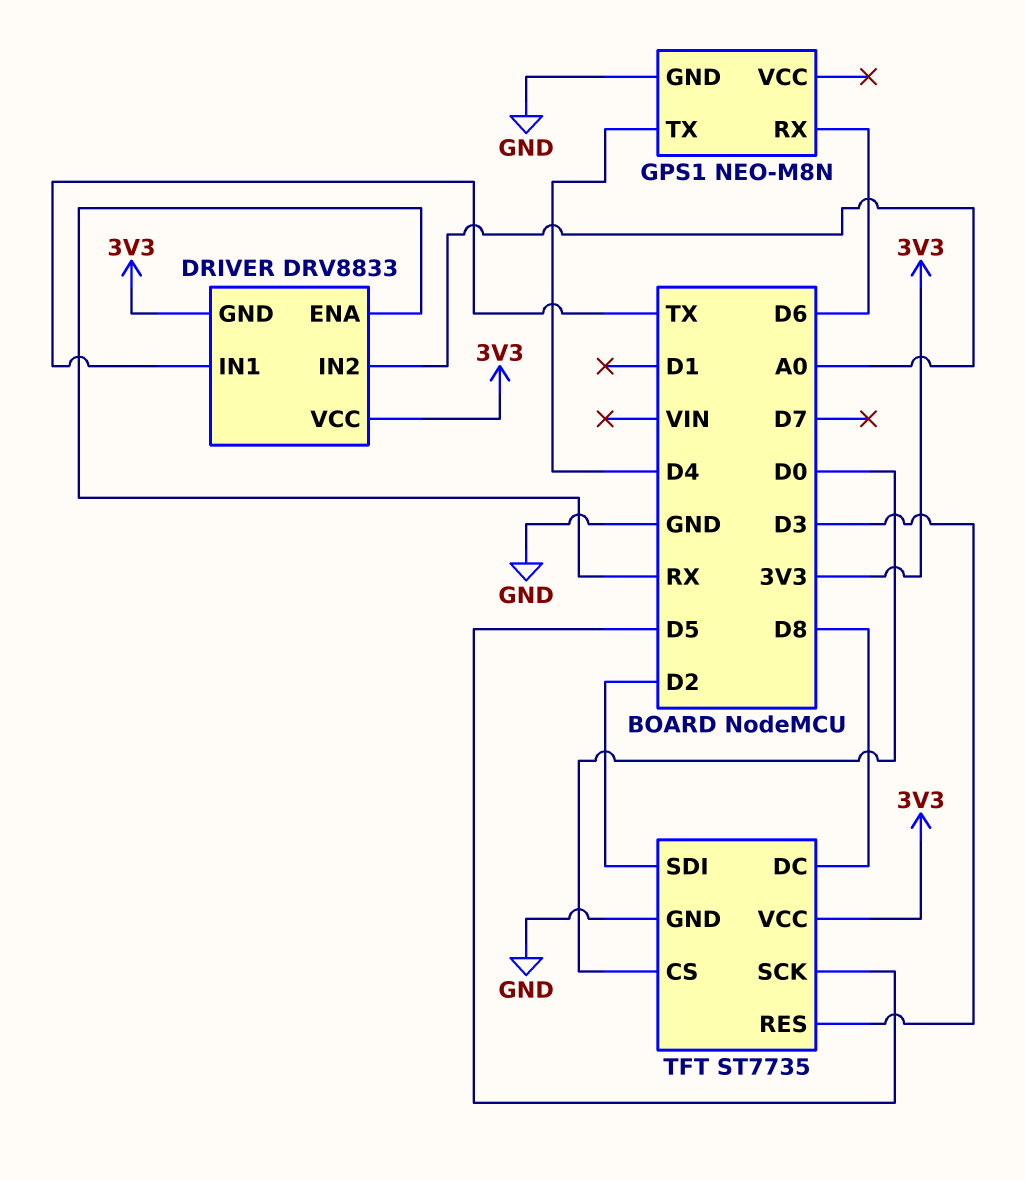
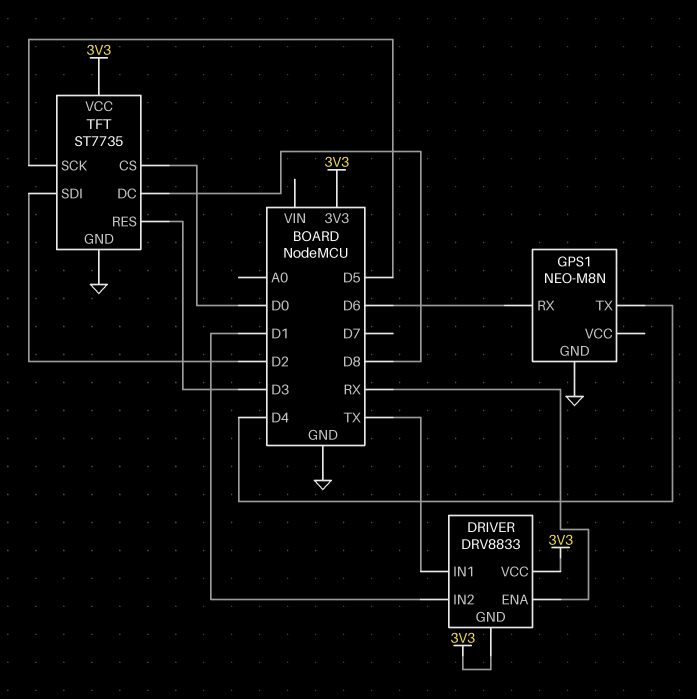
DRIVER pin IN2: A0 -> D1

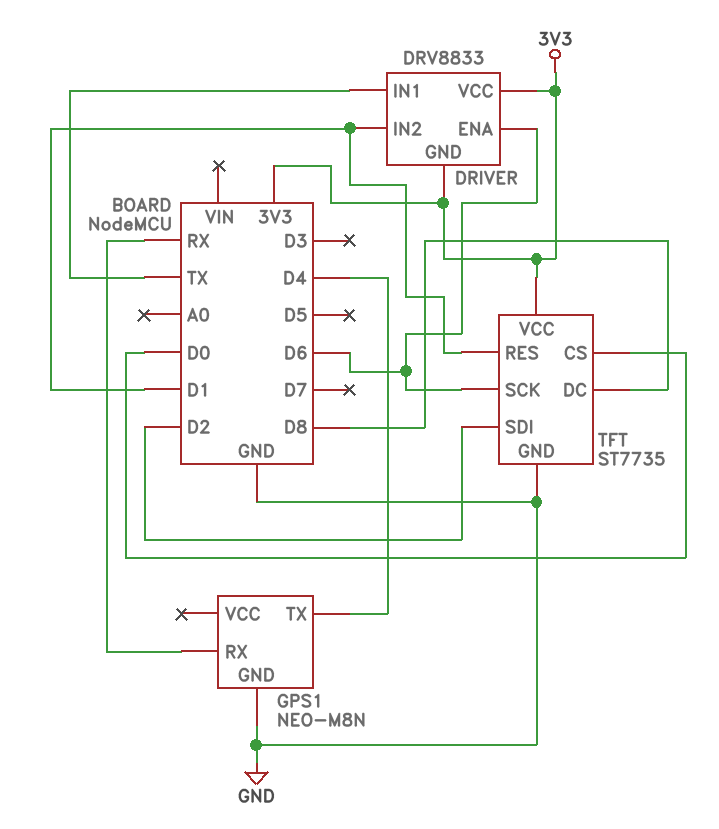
DRIVER pin ENA: RX -> D6
GPS1 pin RX: D6 -> RX
TFT pin RES: D3 -> D1
TFT pin SCK: D5 -> D6

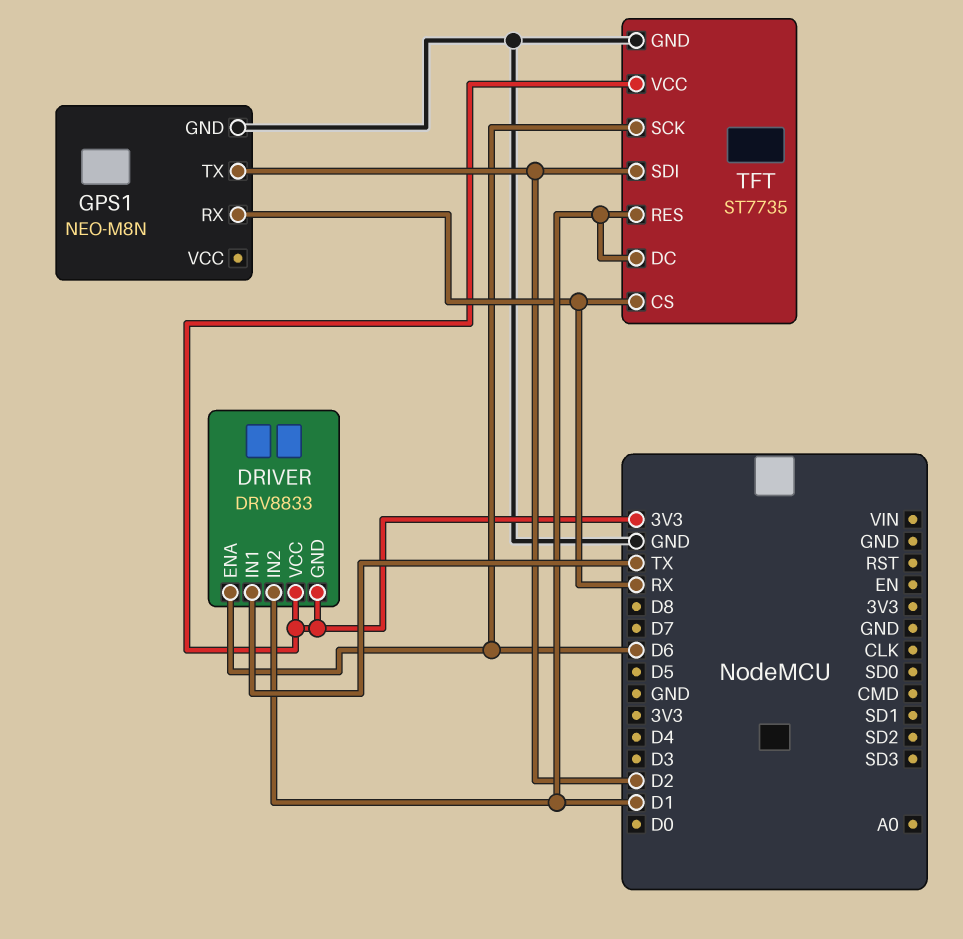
GPS1 pin TX: D4 -> D2
TFT pin CS: D0 -> RX
TFT pin DC: D8 -> D1

